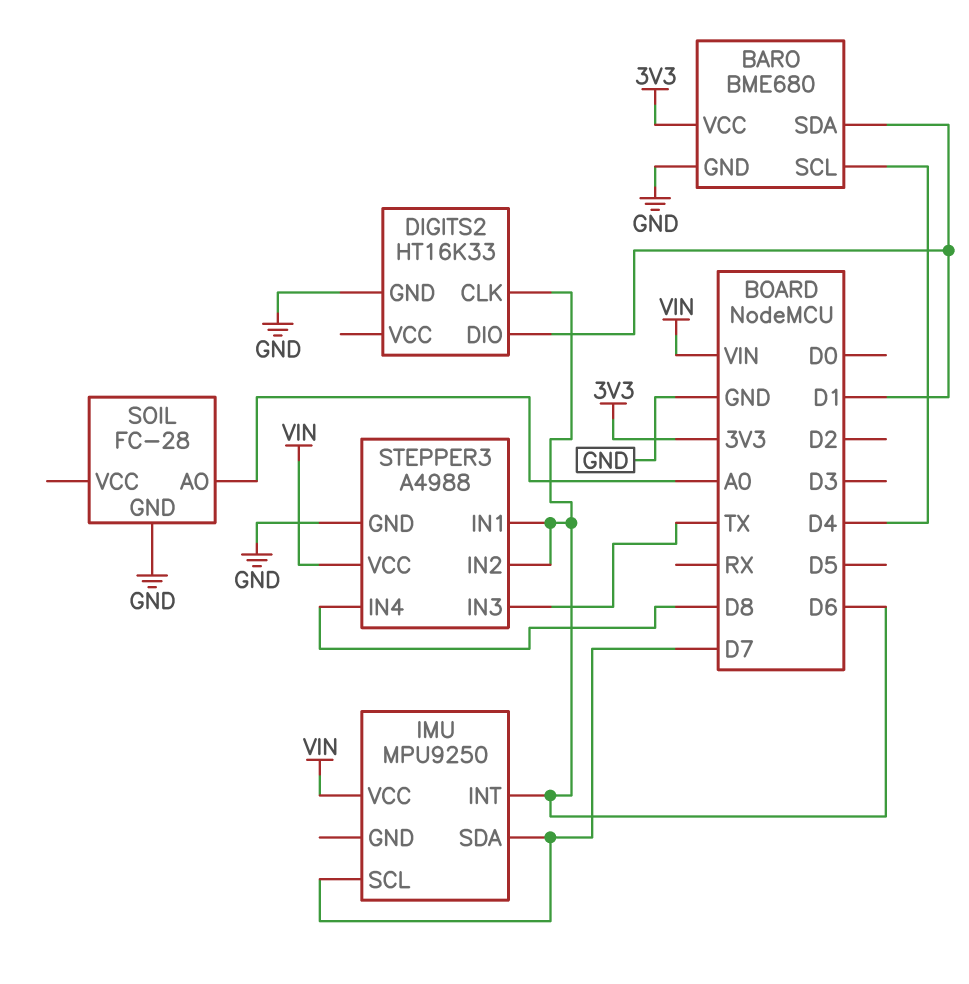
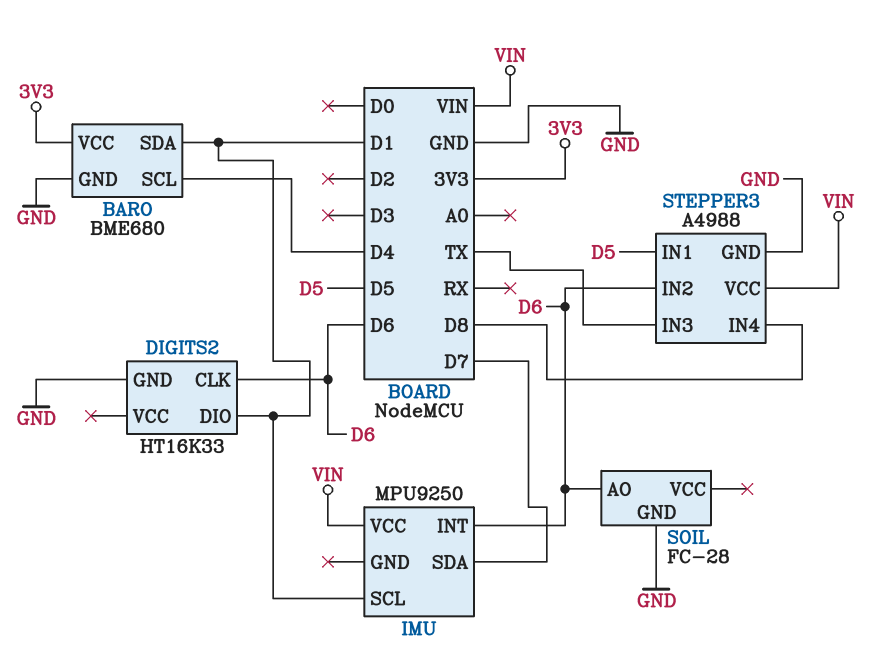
IMU pin SCL: D7 -> D1
SOIL pin AO: A0 -> D6
STEPPER3 pin IN1: D6 -> D5

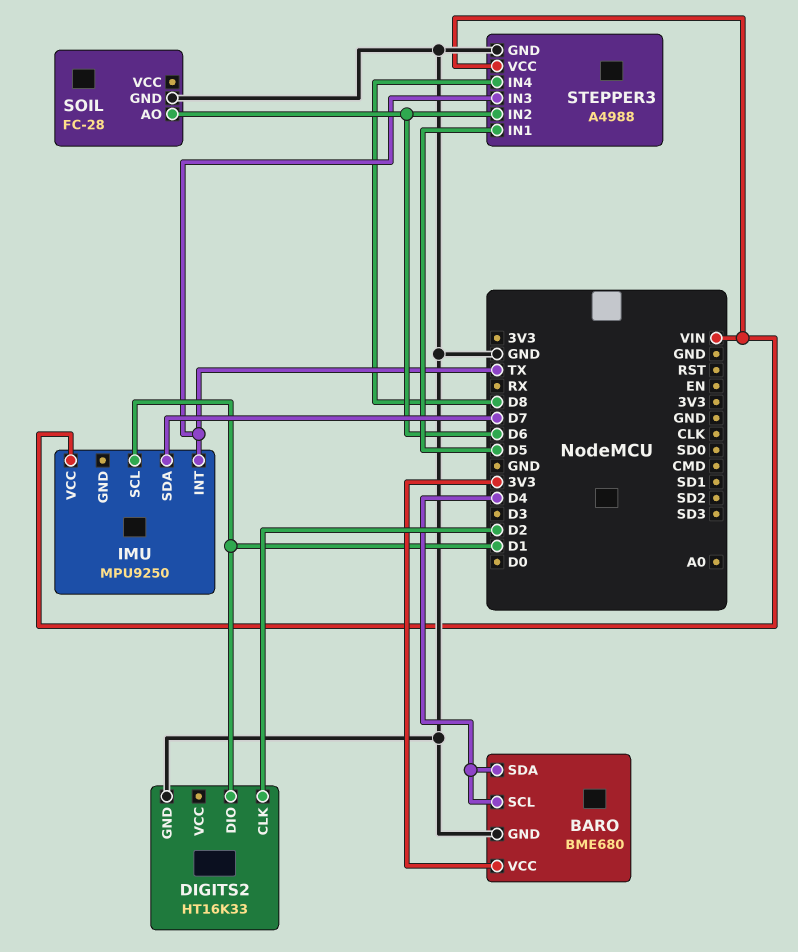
BARO pin SDA: D1 -> D4
DIGITS2 pin CLK: D6 -> D2
IMU pin INT: D6 -> TX

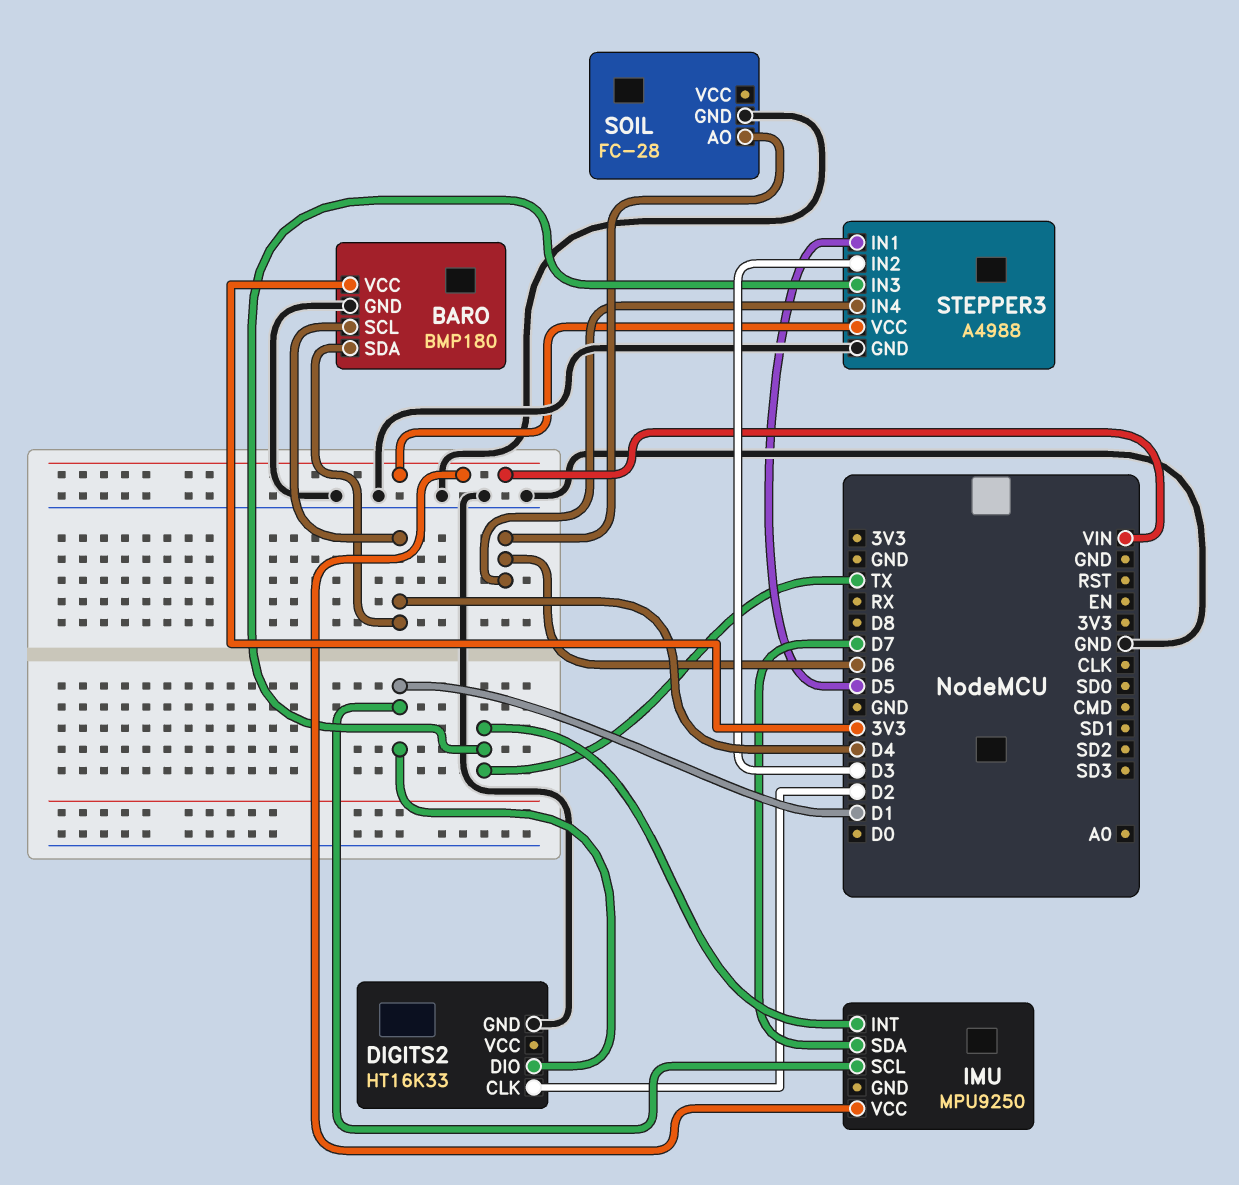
BARO: BME680 -> BMP180
STEPPER3 pin IN2: D6 -> D3
STEPPER3 pin IN4: D8 -> D6

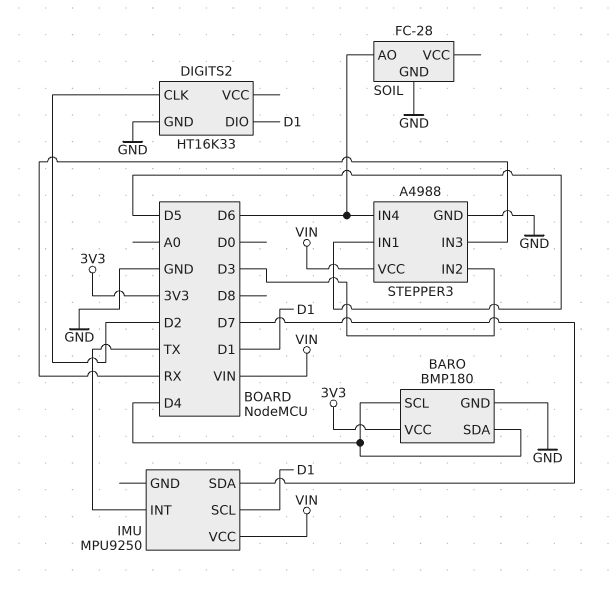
STEPPER3 pin IN3: TX -> RX

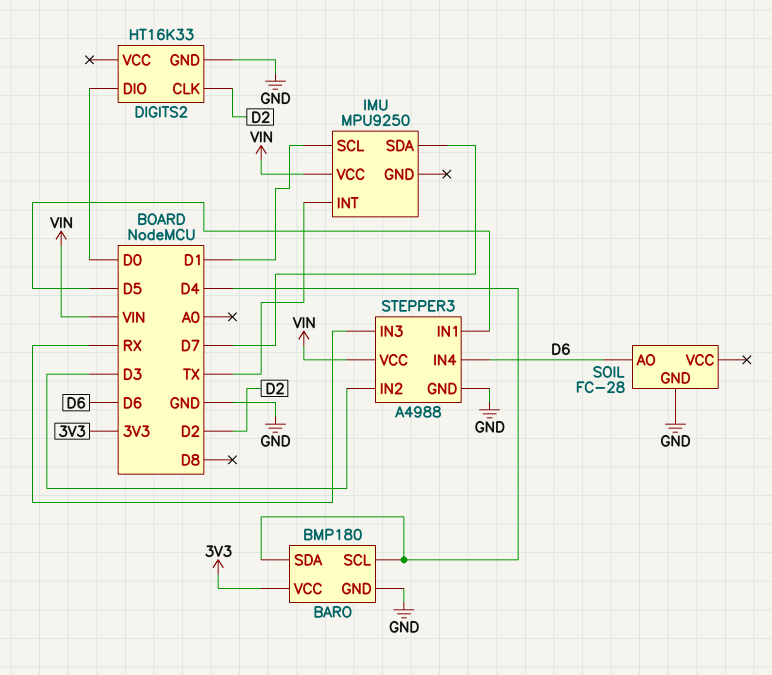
DIGITS2 pin DIO: D1 -> D0

